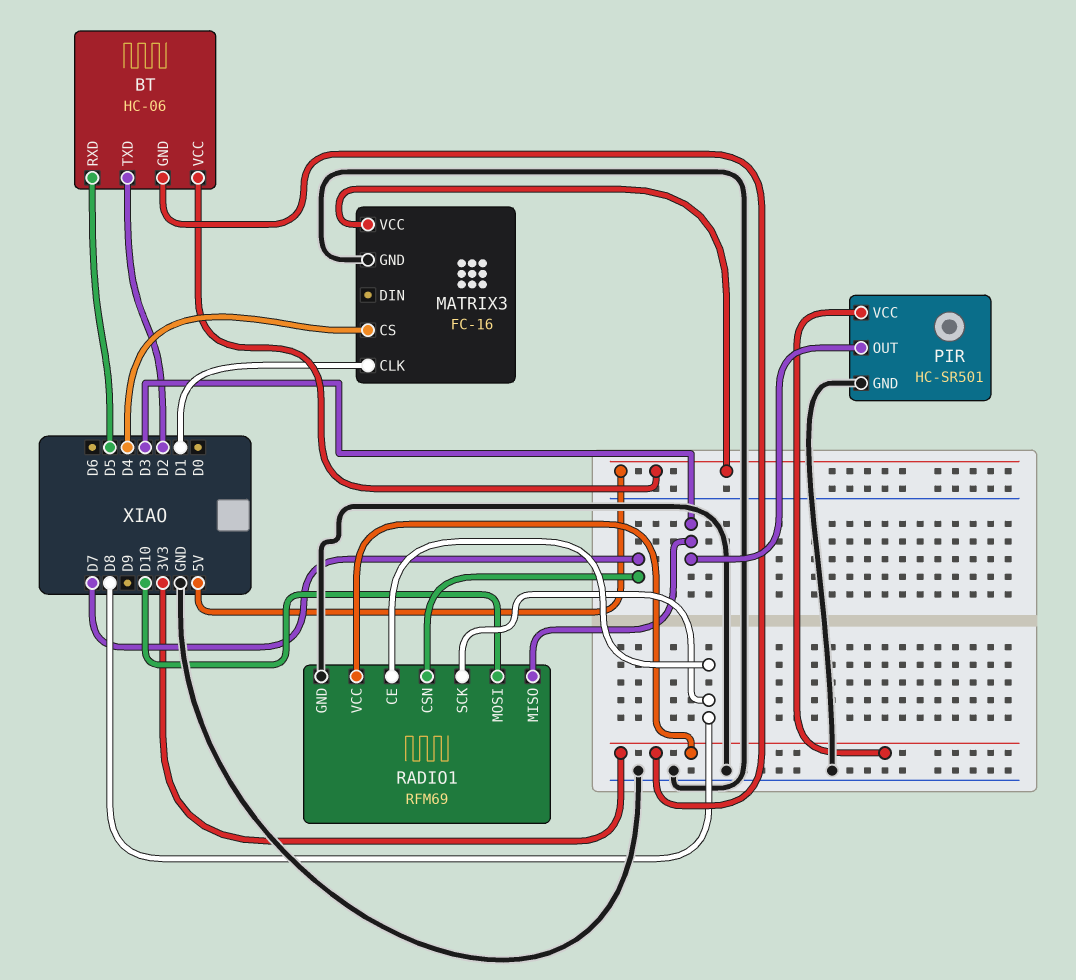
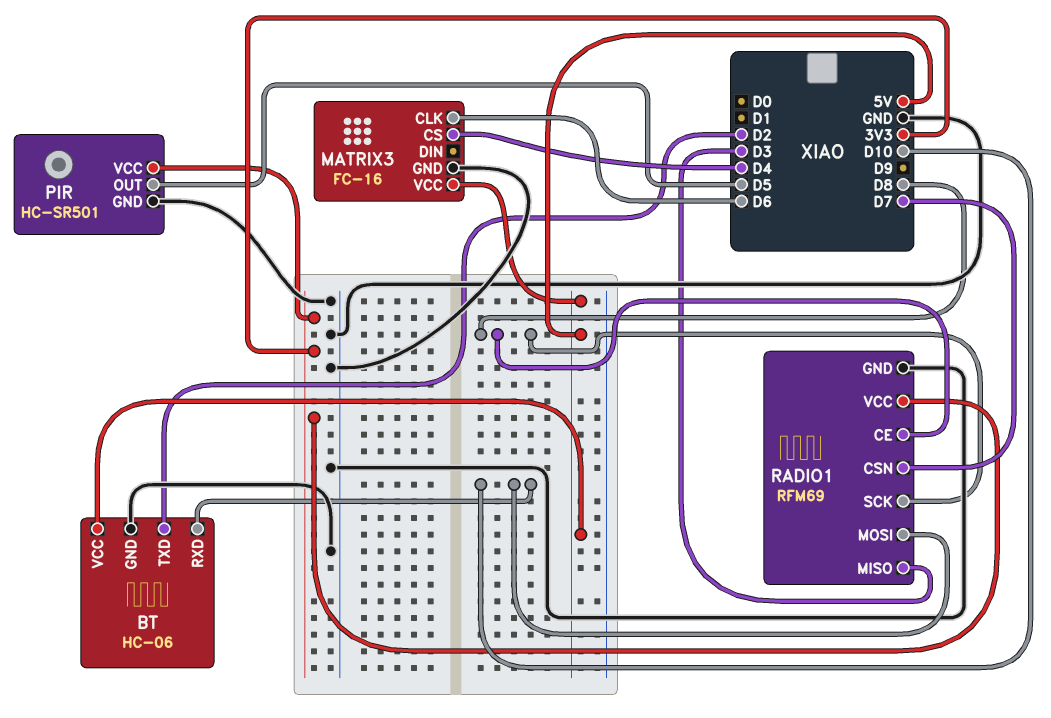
BT pin GND: 3V3 -> GND
BT pin RXD: D5 -> D10
MATRIX3 pin CLK: D1 -> D6
PIR pin OUT: D3 -> D5

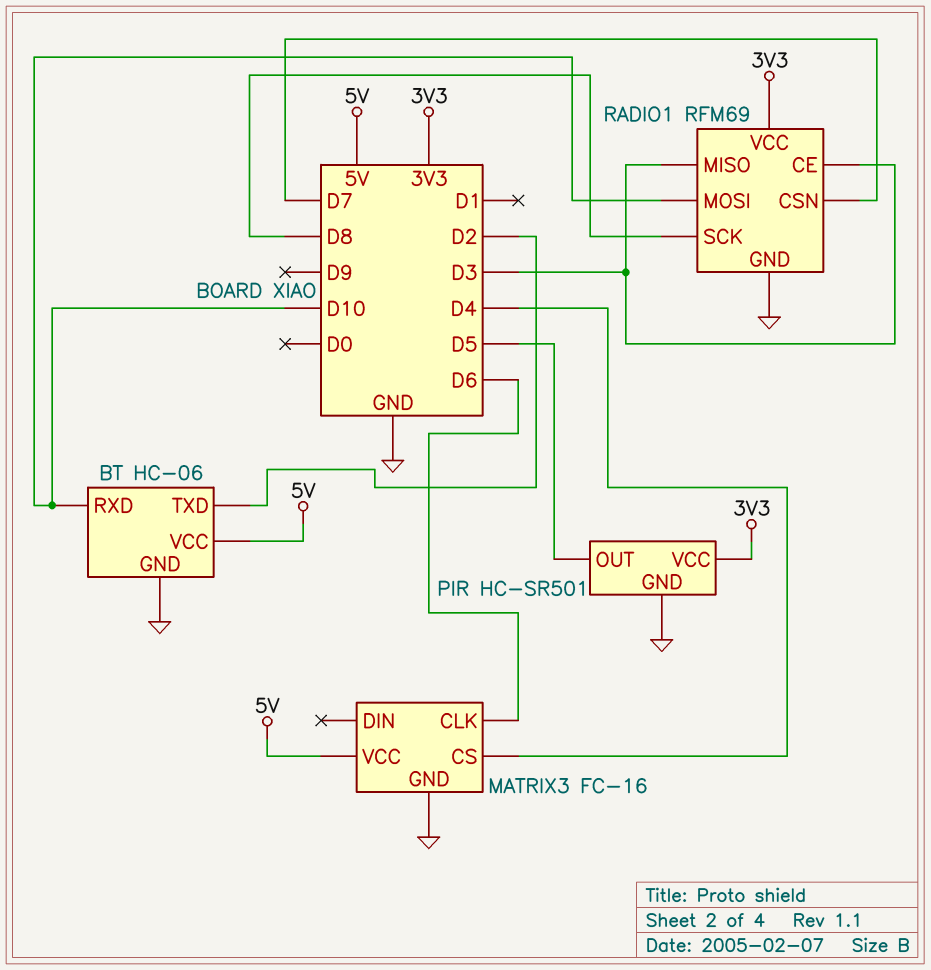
RADIO1 pin CE: D8 -> D3

